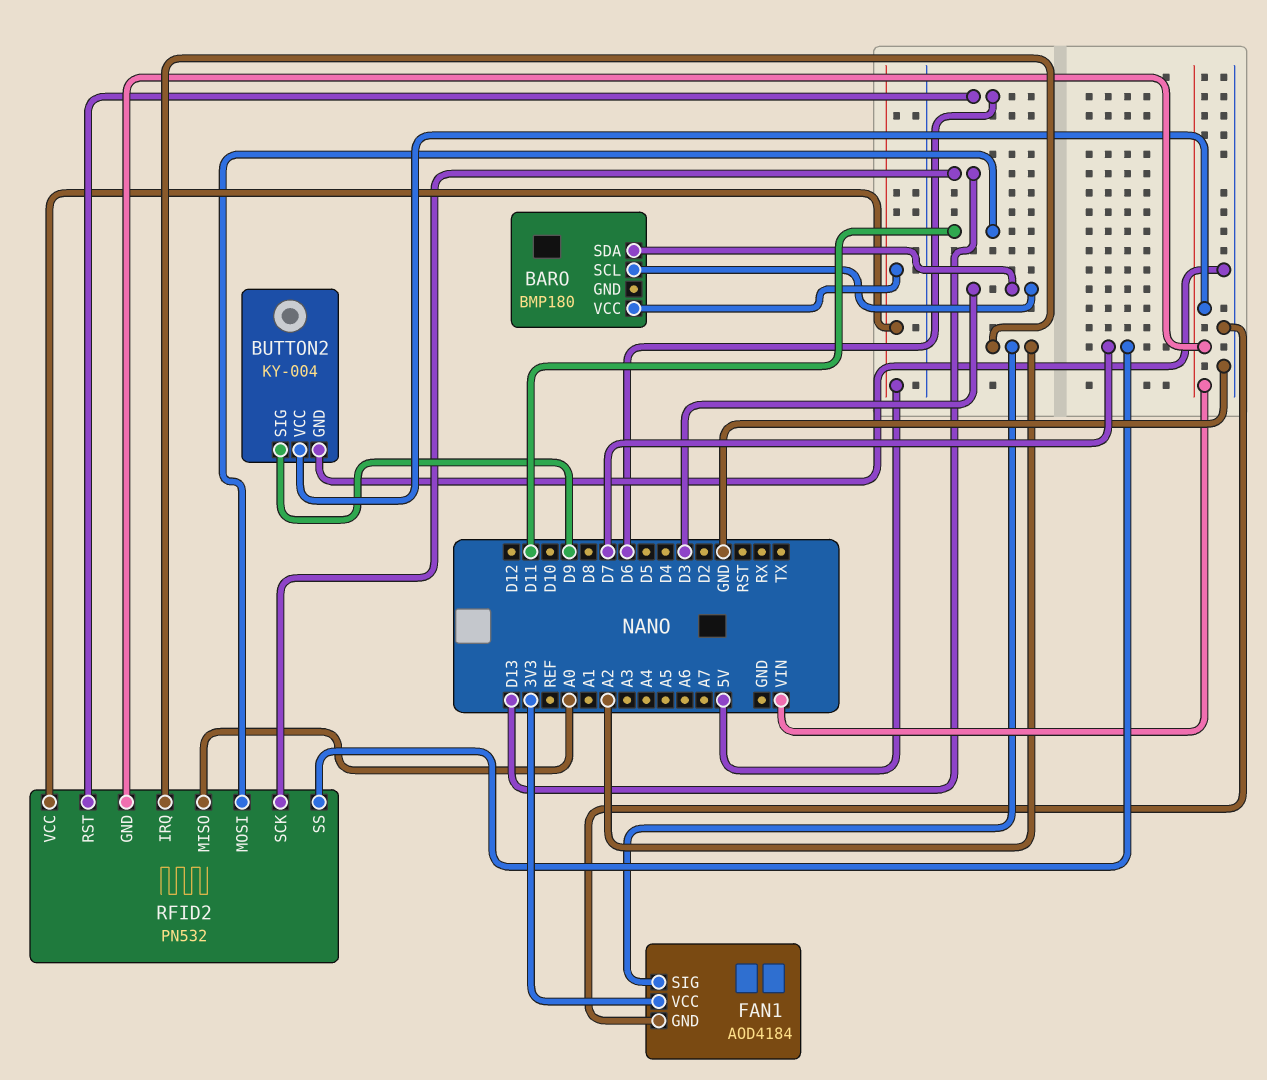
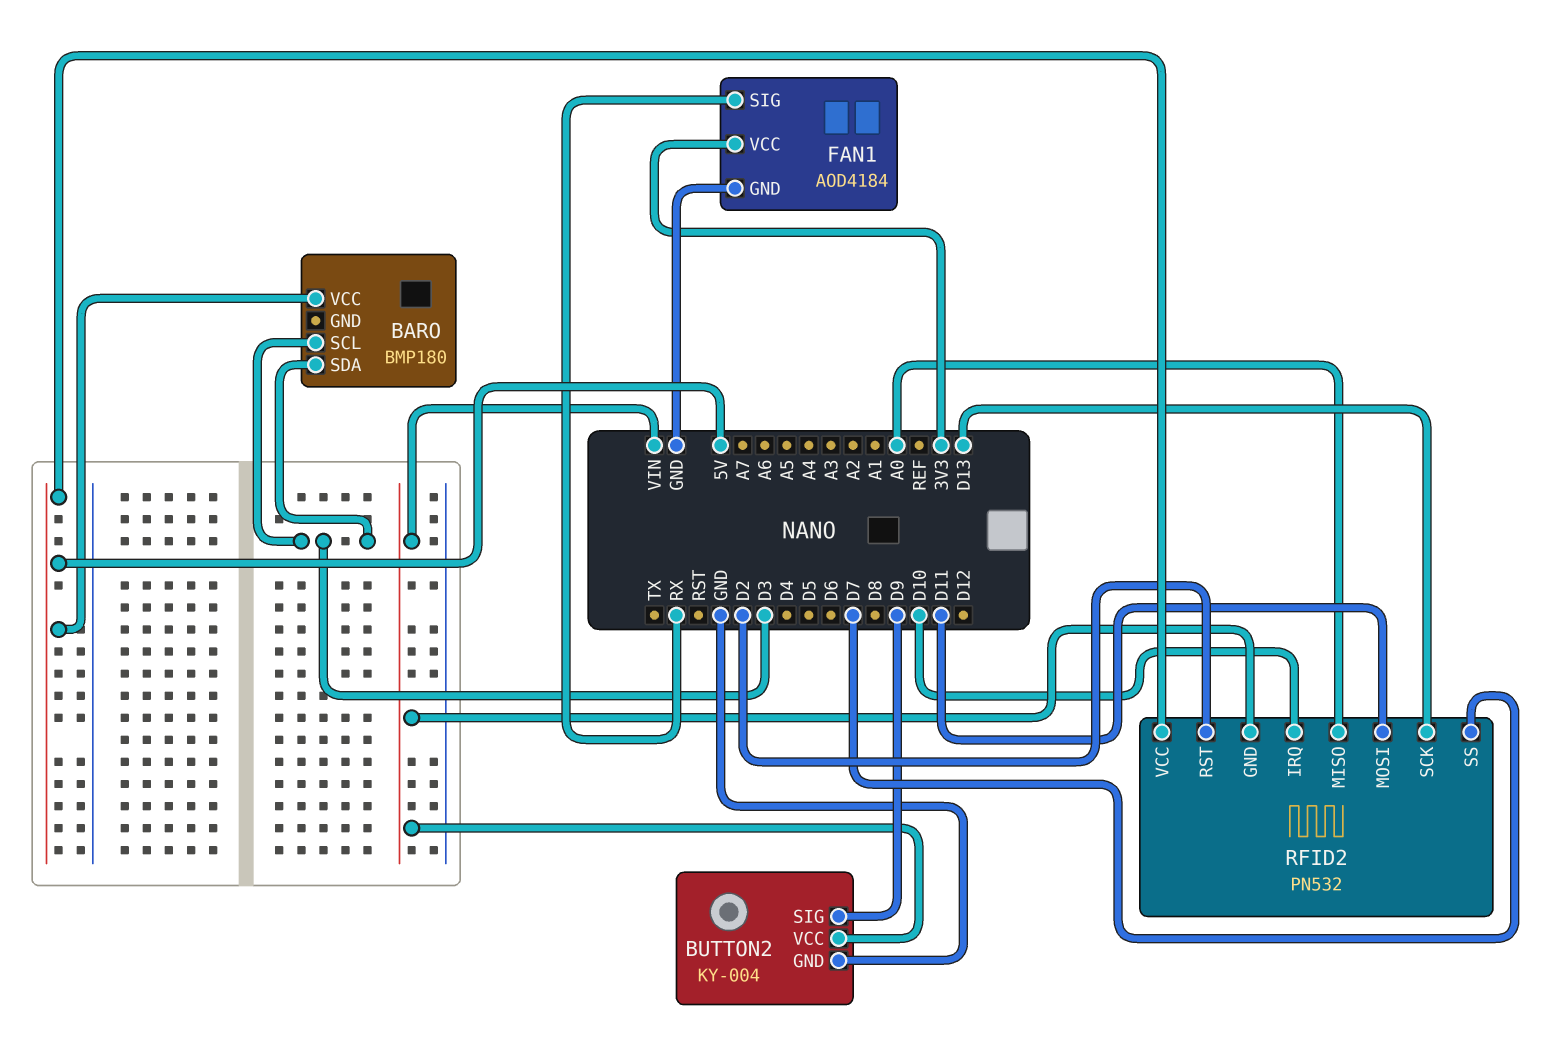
FAN1 pin SIG: A2 -> RX
RFID2 pin IRQ: A2 -> D10
RFID2 pin RST: D6 -> D2

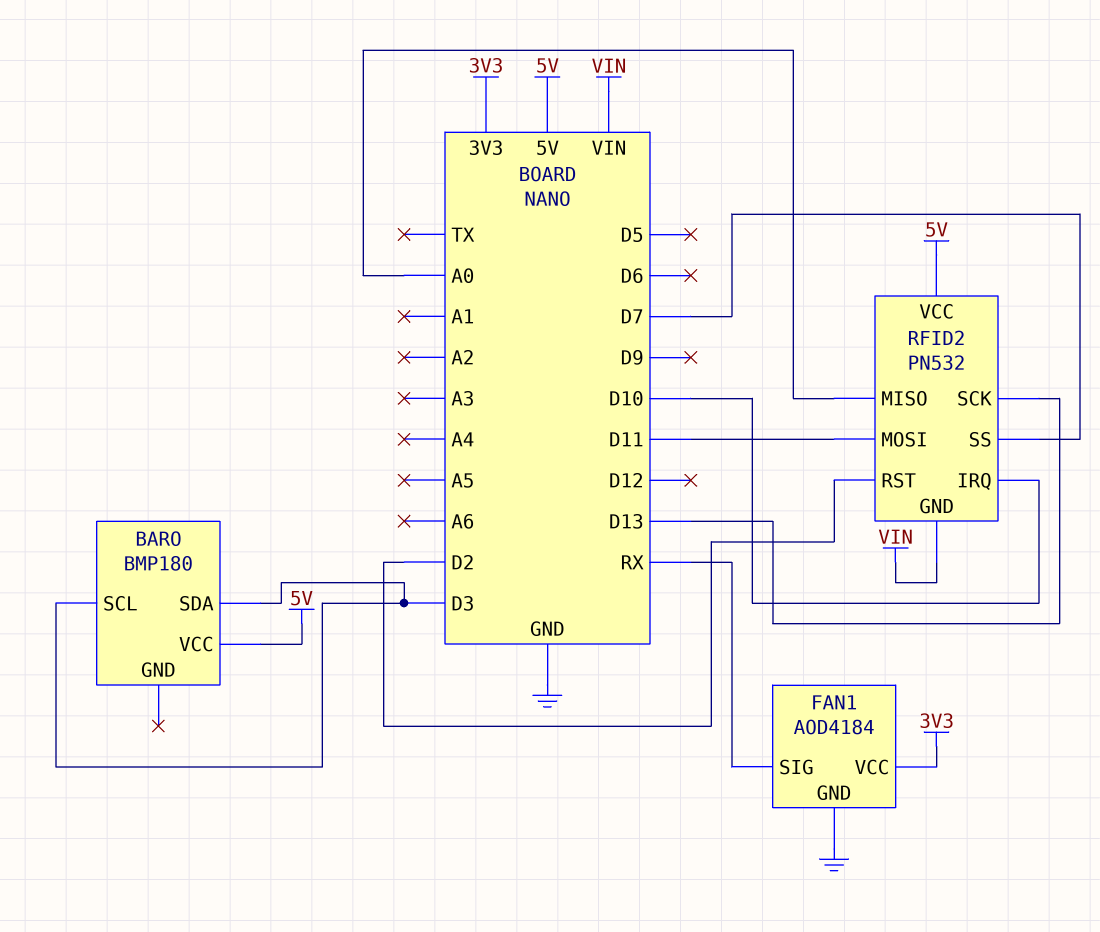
BUTTON2: KY-004 -> none
BUTTON2 pin GND: GND -> none
BUTTON2 pin SIG: D9 -> none
BUTTON2 pin VCC: VIN -> none

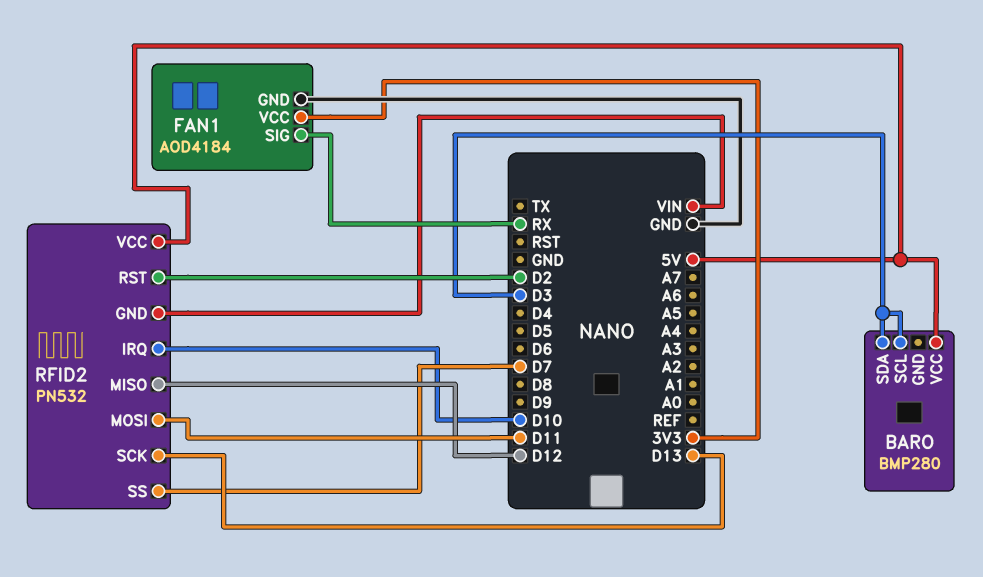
BARO: BMP180 -> BMP280
RFID2 pin MISO: A0 -> D12

